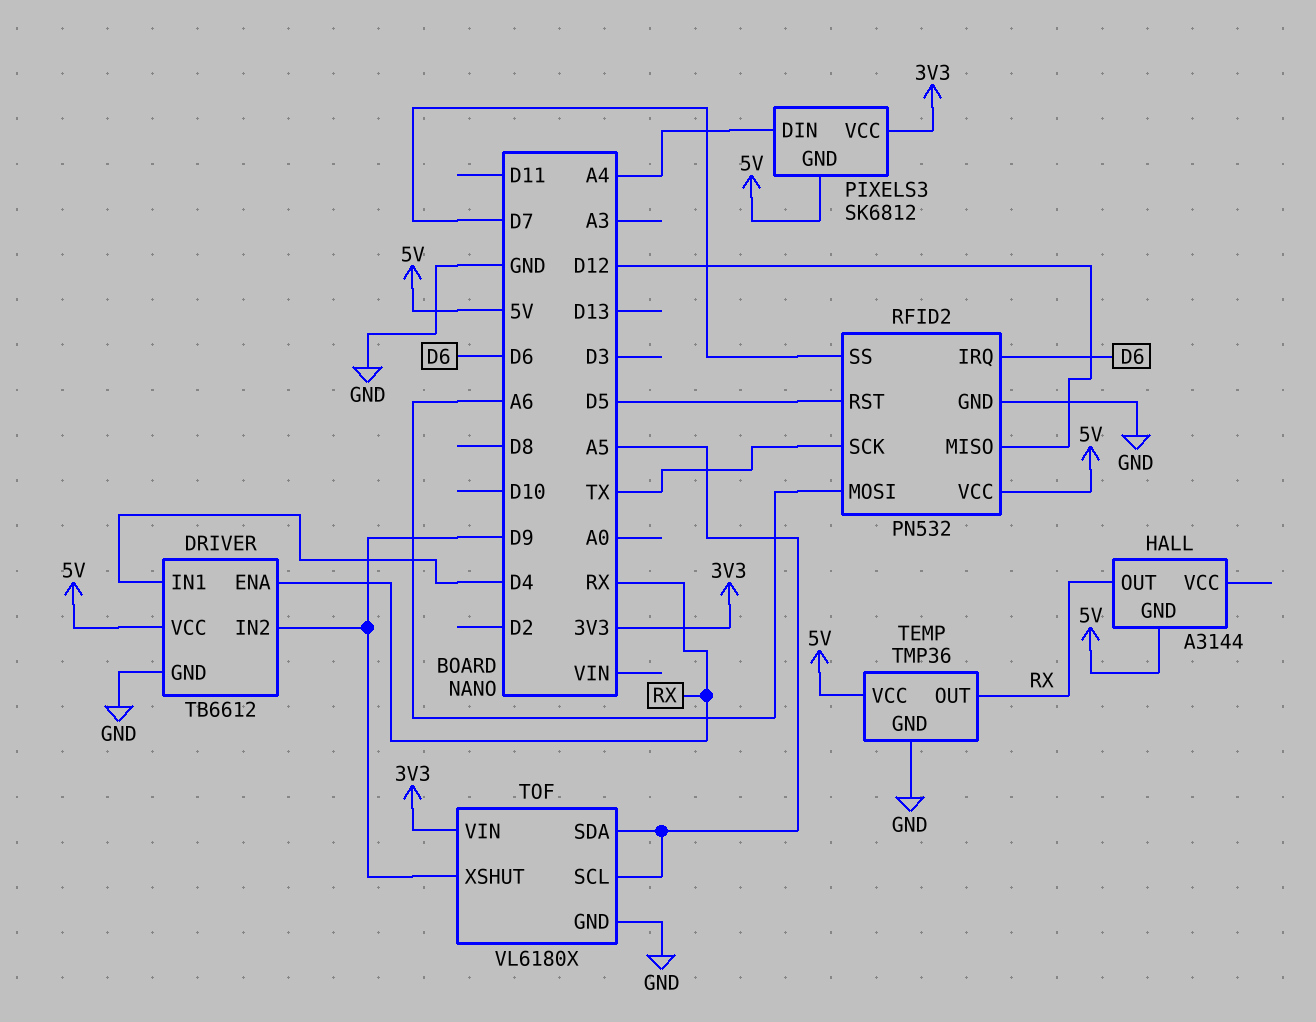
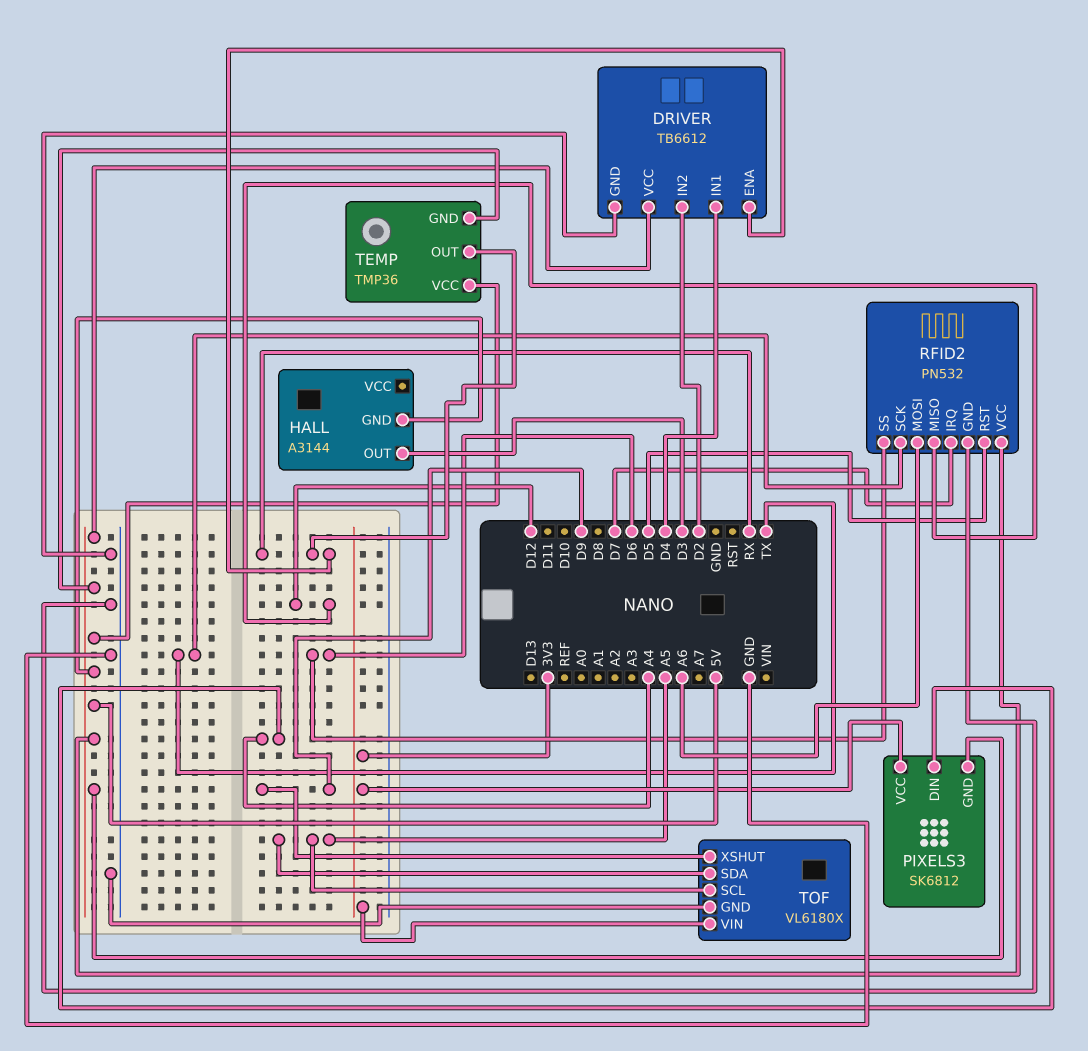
DRIVER pin IN2: D9 -> D2
HALL pin OUT: RX -> D3
RFID2 pin IRQ: D6 -> D7
RFID2 pin SS: D7 -> D6
TEMP pin GND: GND -> 5V

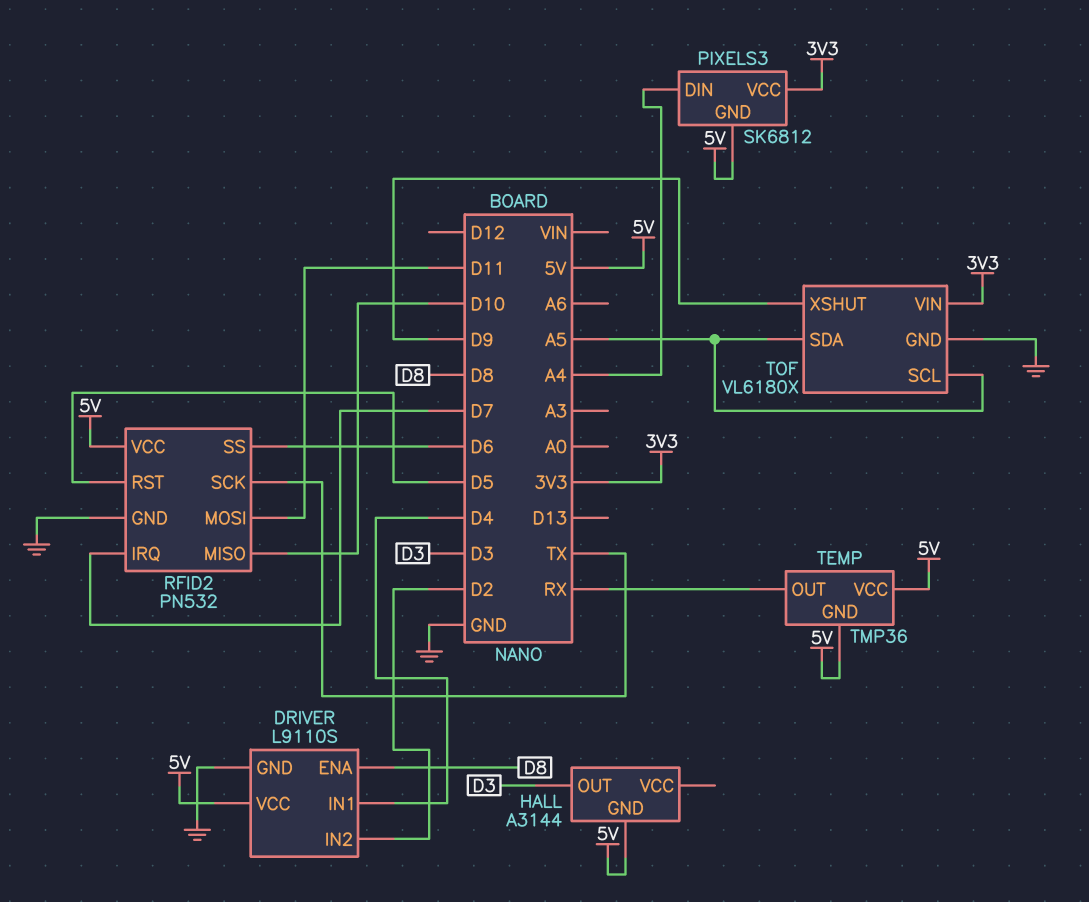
DRIVER: TB6612 -> L9110S
DRIVER pin ENA: RX -> D8
RFID2 pin MISO: D12 -> D10
RFID2 pin MOSI: A6 -> D11

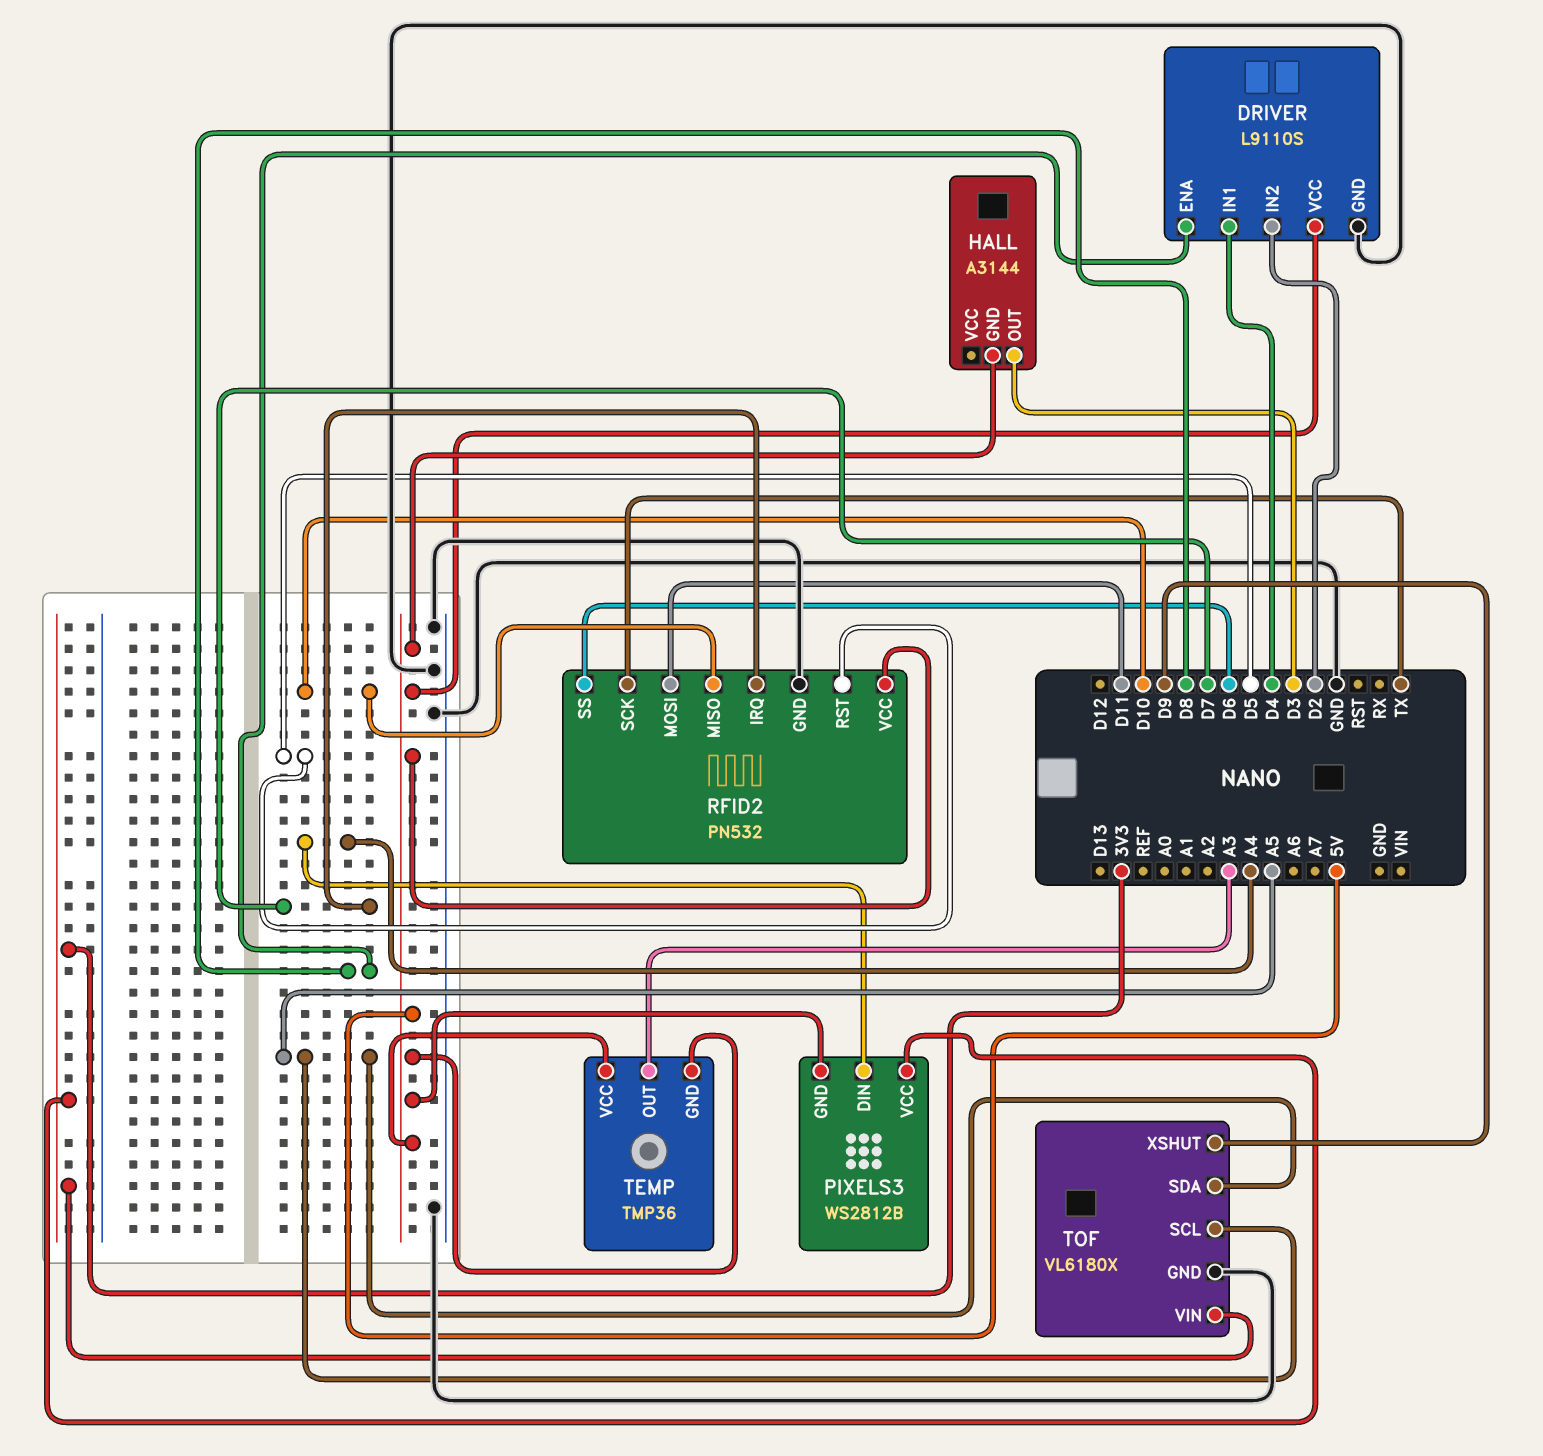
PIXELS3: SK6812 -> WS2812B
TEMP pin OUT: RX -> A3

